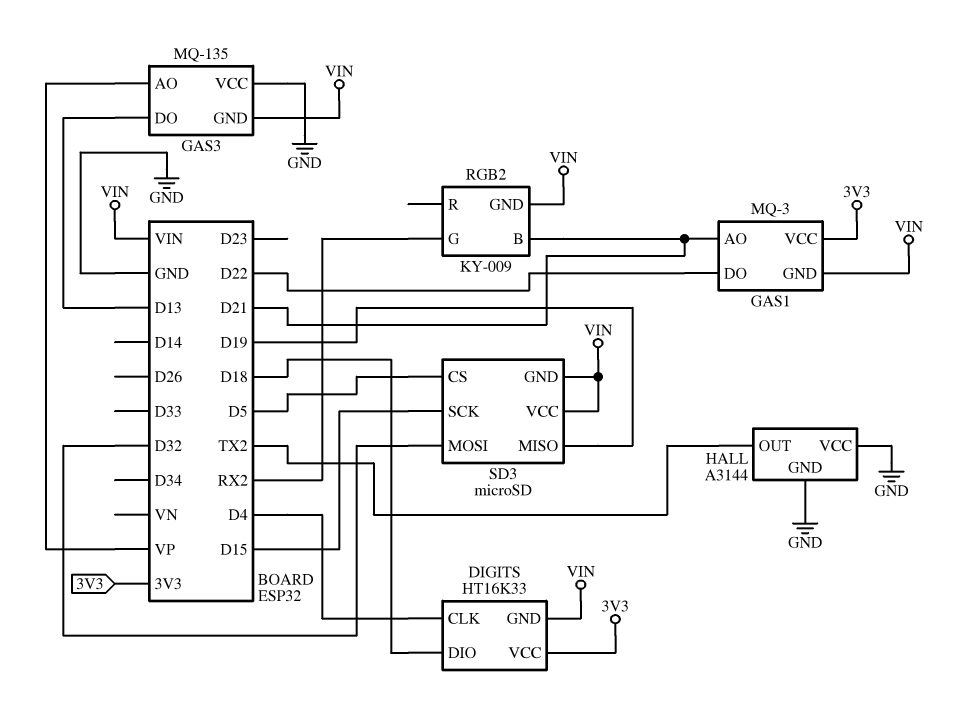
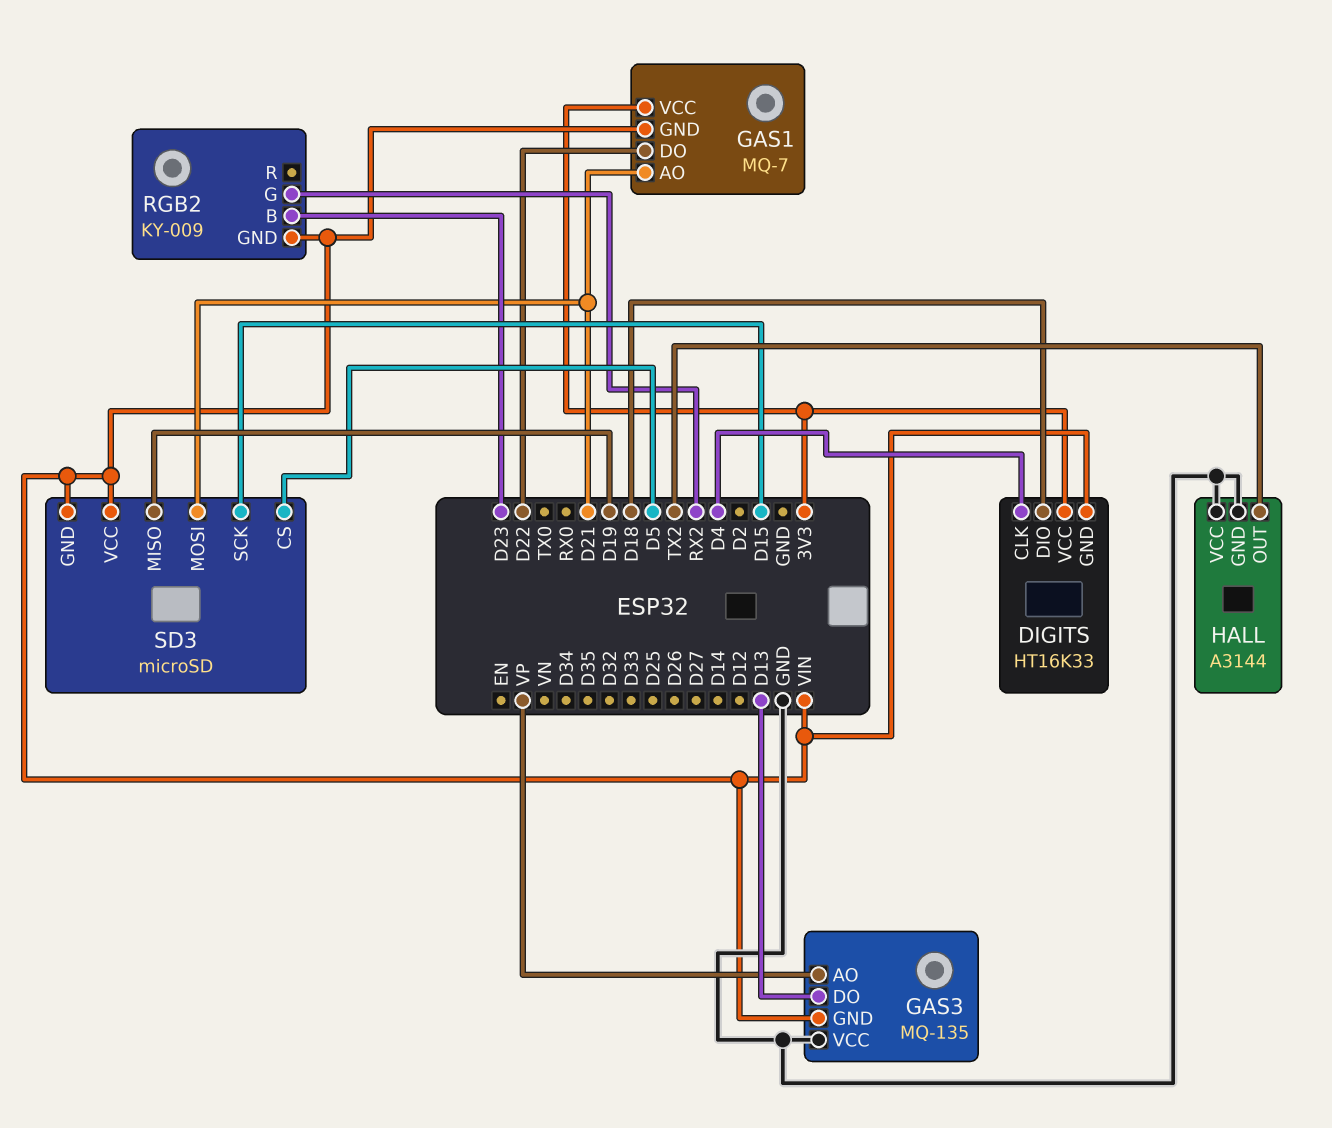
GAS1: MQ-3 -> MQ-7
RGB2 pin B: D21 -> D23
SD3 pin MOSI: D32 -> D21

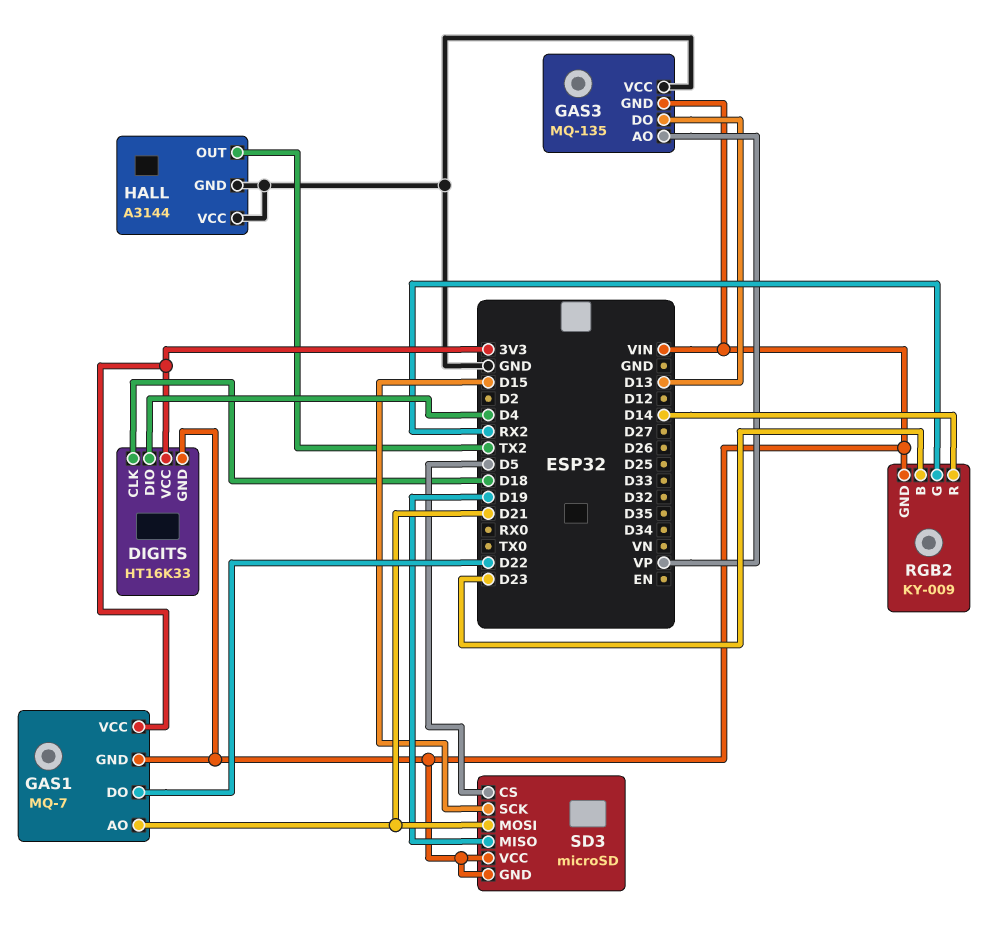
DIGITS pin CLK: D4 -> D18
DIGITS pin DIO: D18 -> D4
RGB2 pin R: none -> D14

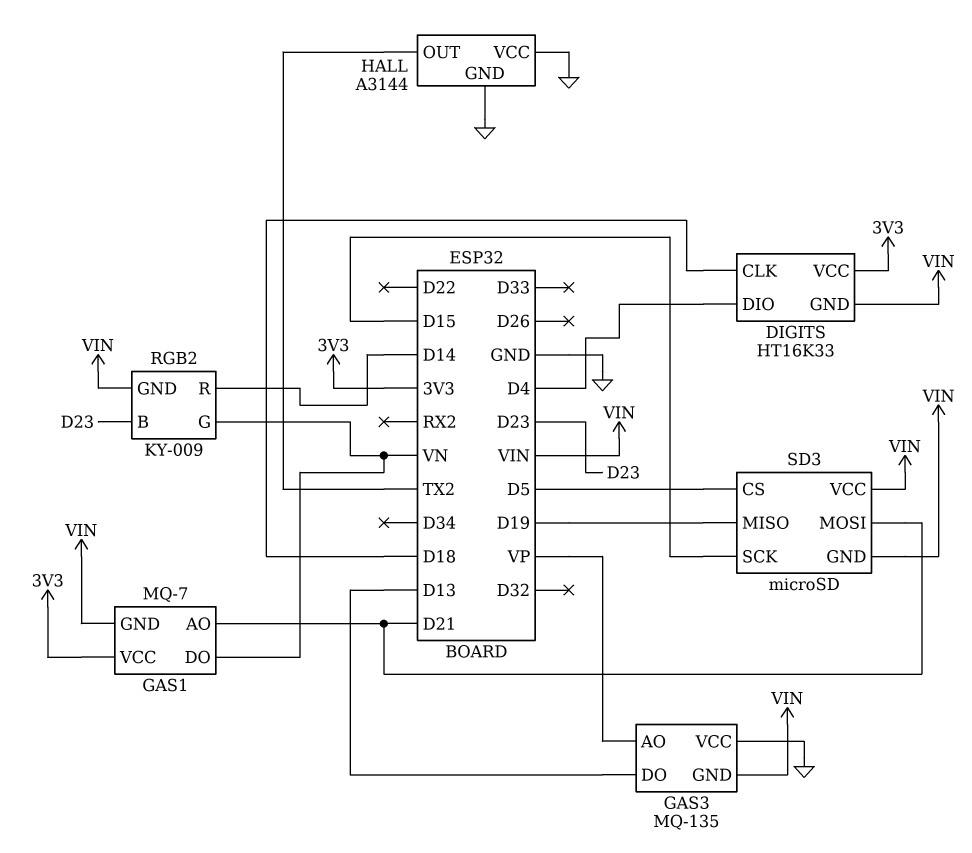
GAS1 pin DO: D22 -> VN
RGB2 pin G: RX2 -> VN

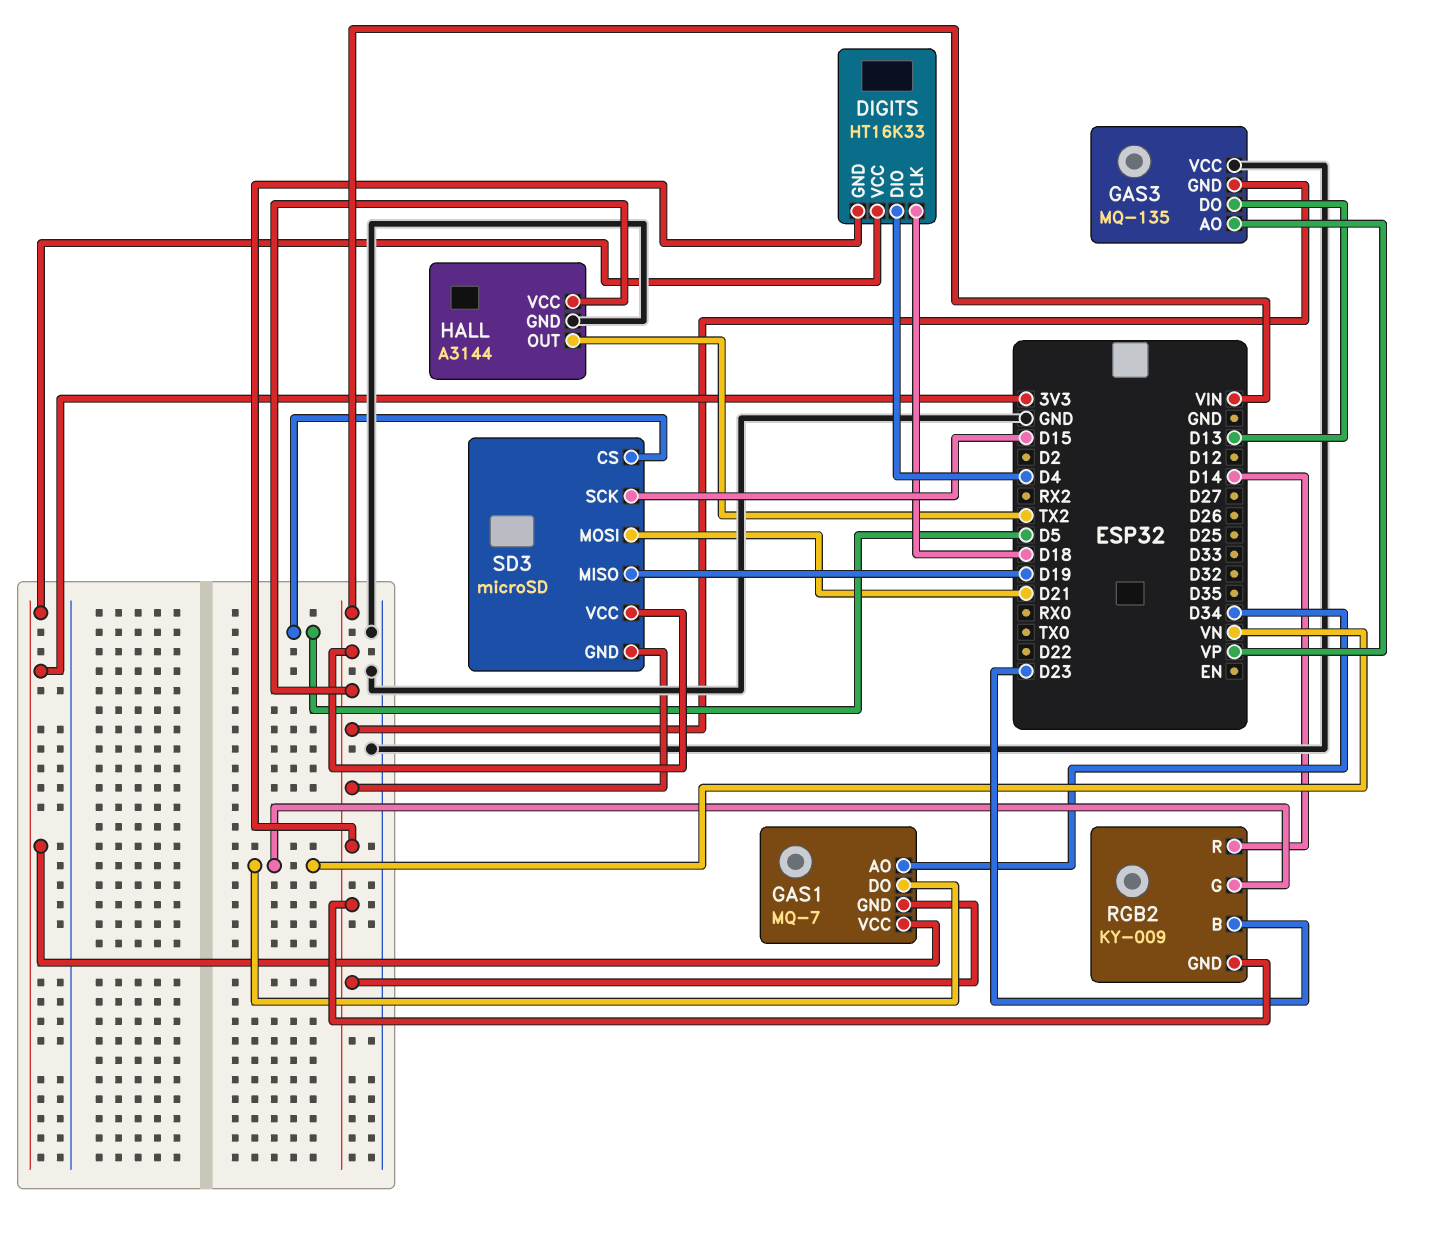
GAS1 pin AO: D21 -> D34
HALL pin VCC: GND -> VIN

